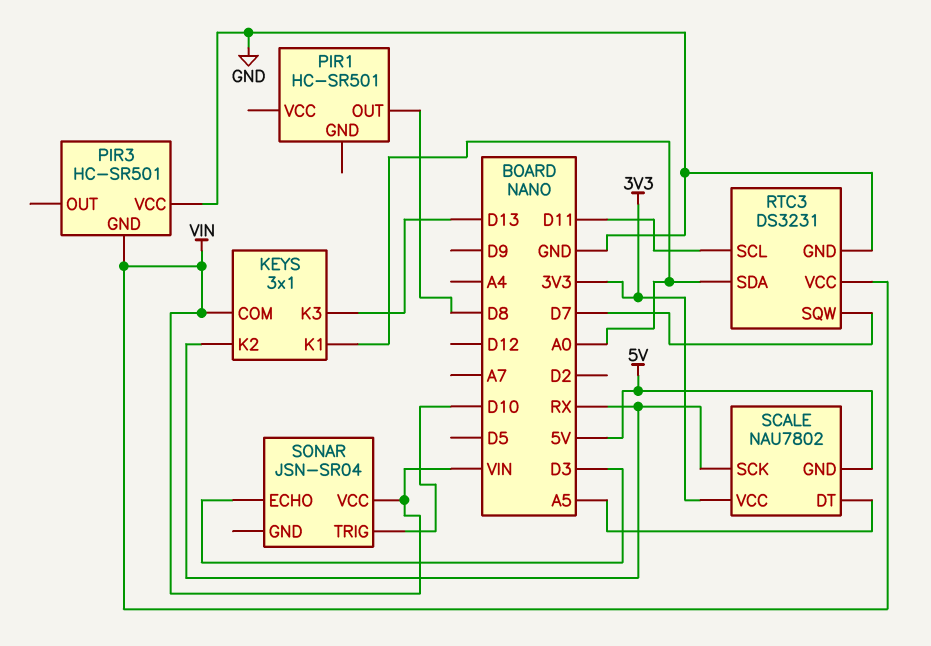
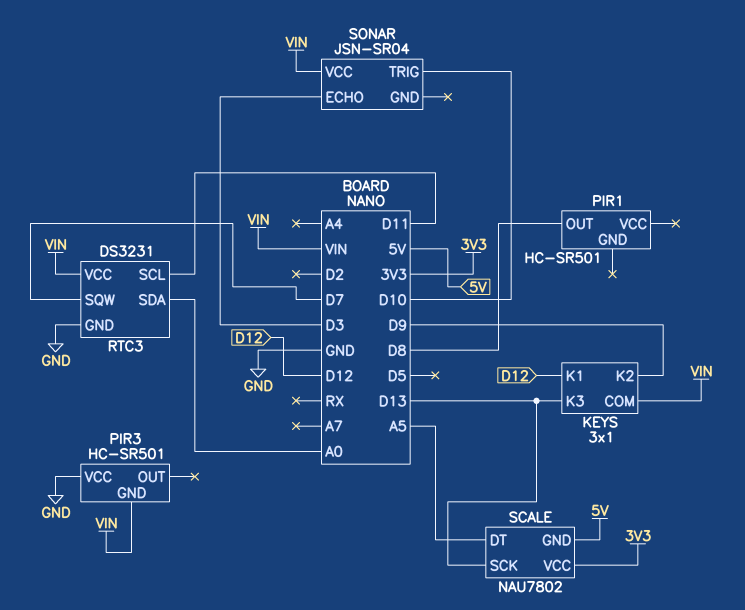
KEYS pin K1: A0 -> D12
KEYS pin K2: RX -> D9
SCALE pin SCK: RX -> D13

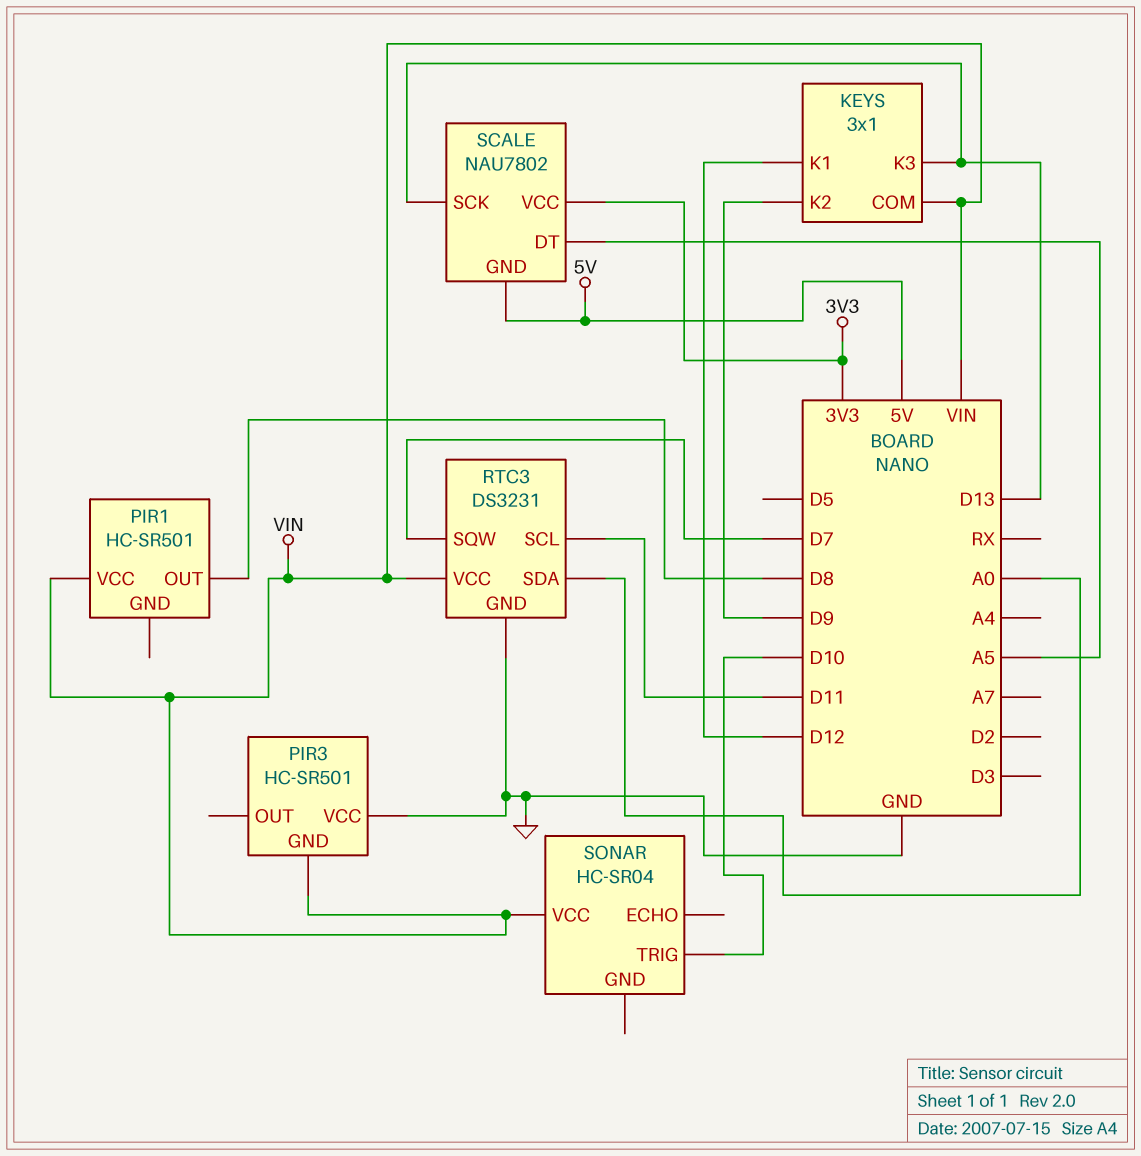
PIR1 pin VCC: none -> VIN
SONAR: JSN-SR04 -> HC-SR04
SONAR pin ECHO: D3 -> none

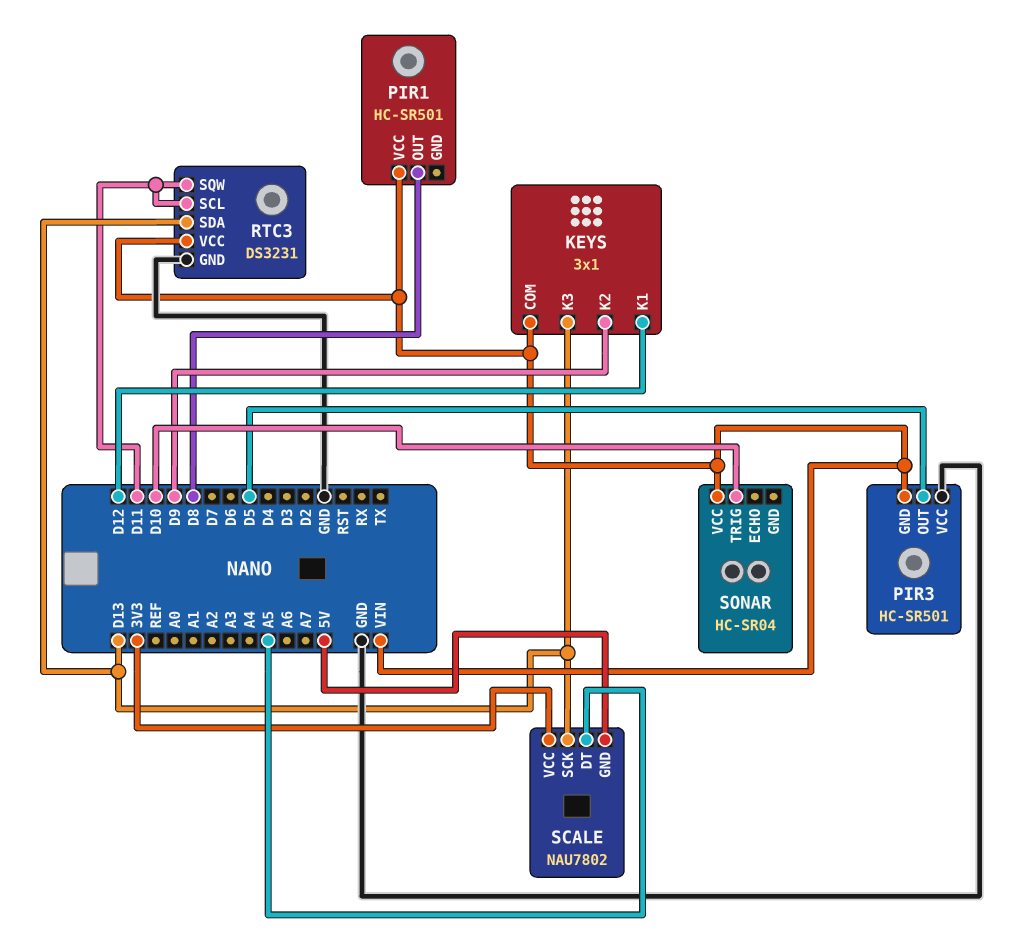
PIR3 pin OUT: none -> D5
RTC3 pin SDA: A0 -> D13
RTC3 pin SQW: D7 -> D11

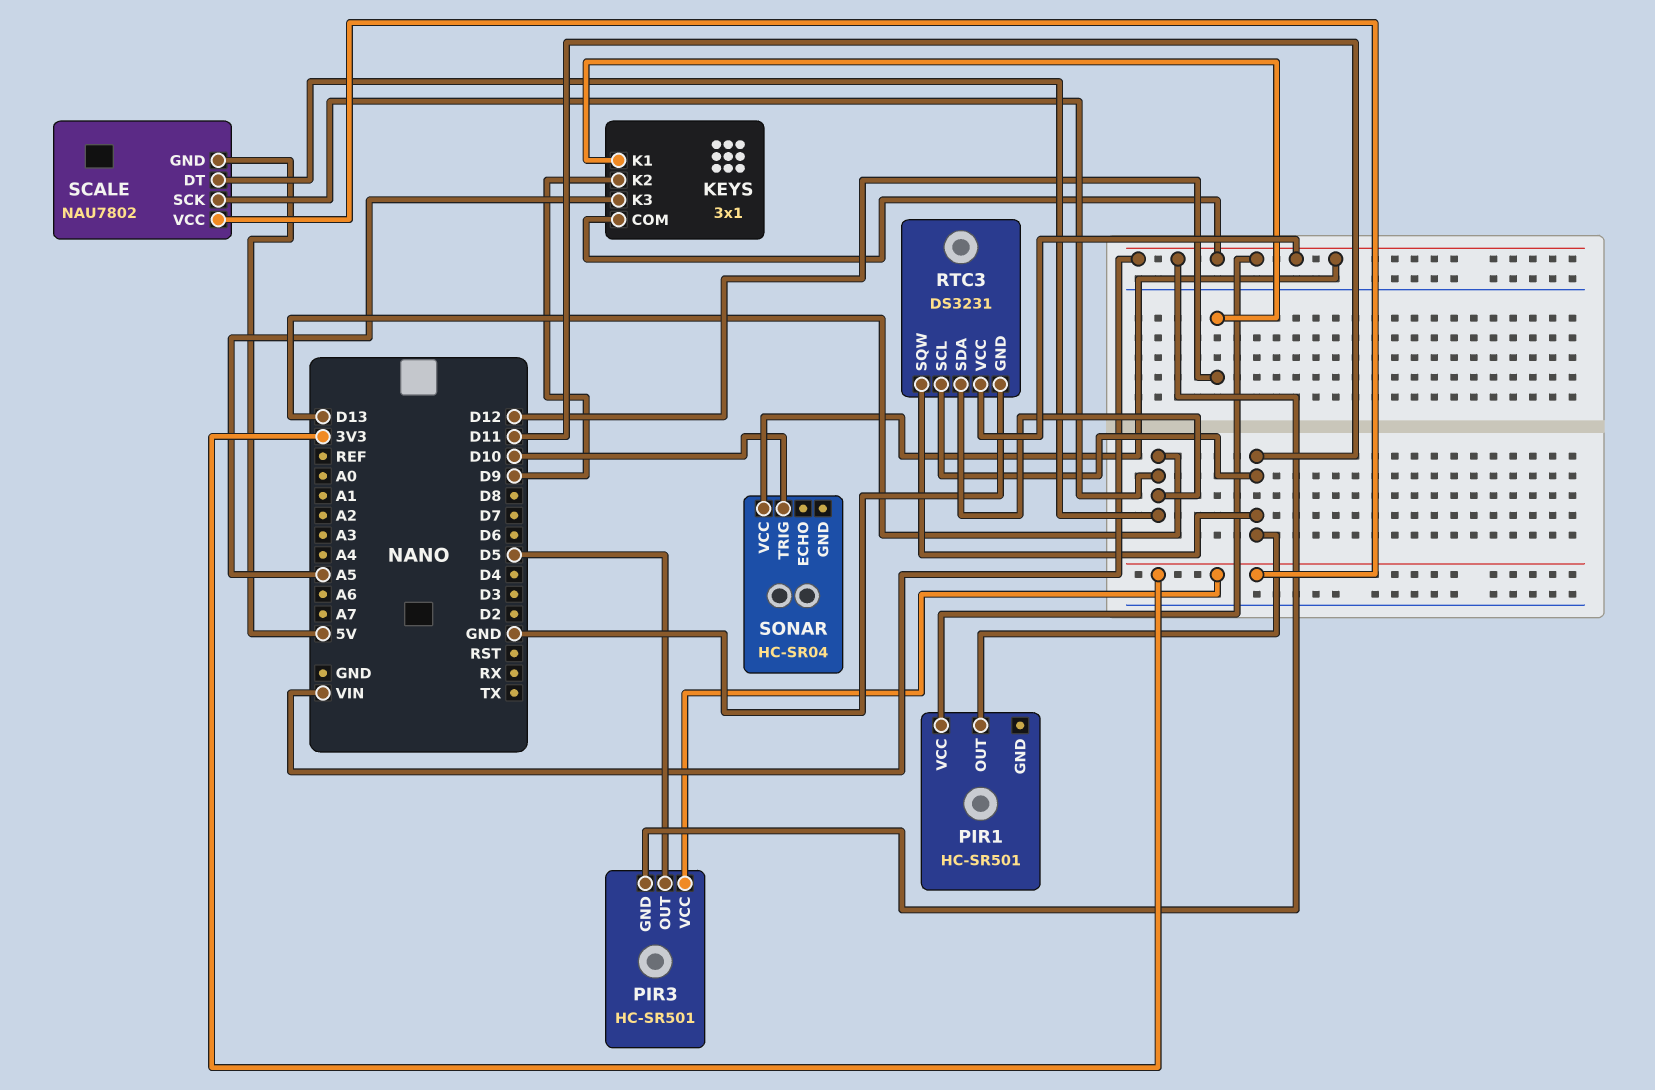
KEYS pin K3: D13 -> A5
PIR1 pin OUT: D8 -> D11
PIR3 pin VCC: GND -> 3V3
SCALE pin DT: A5 -> D13

